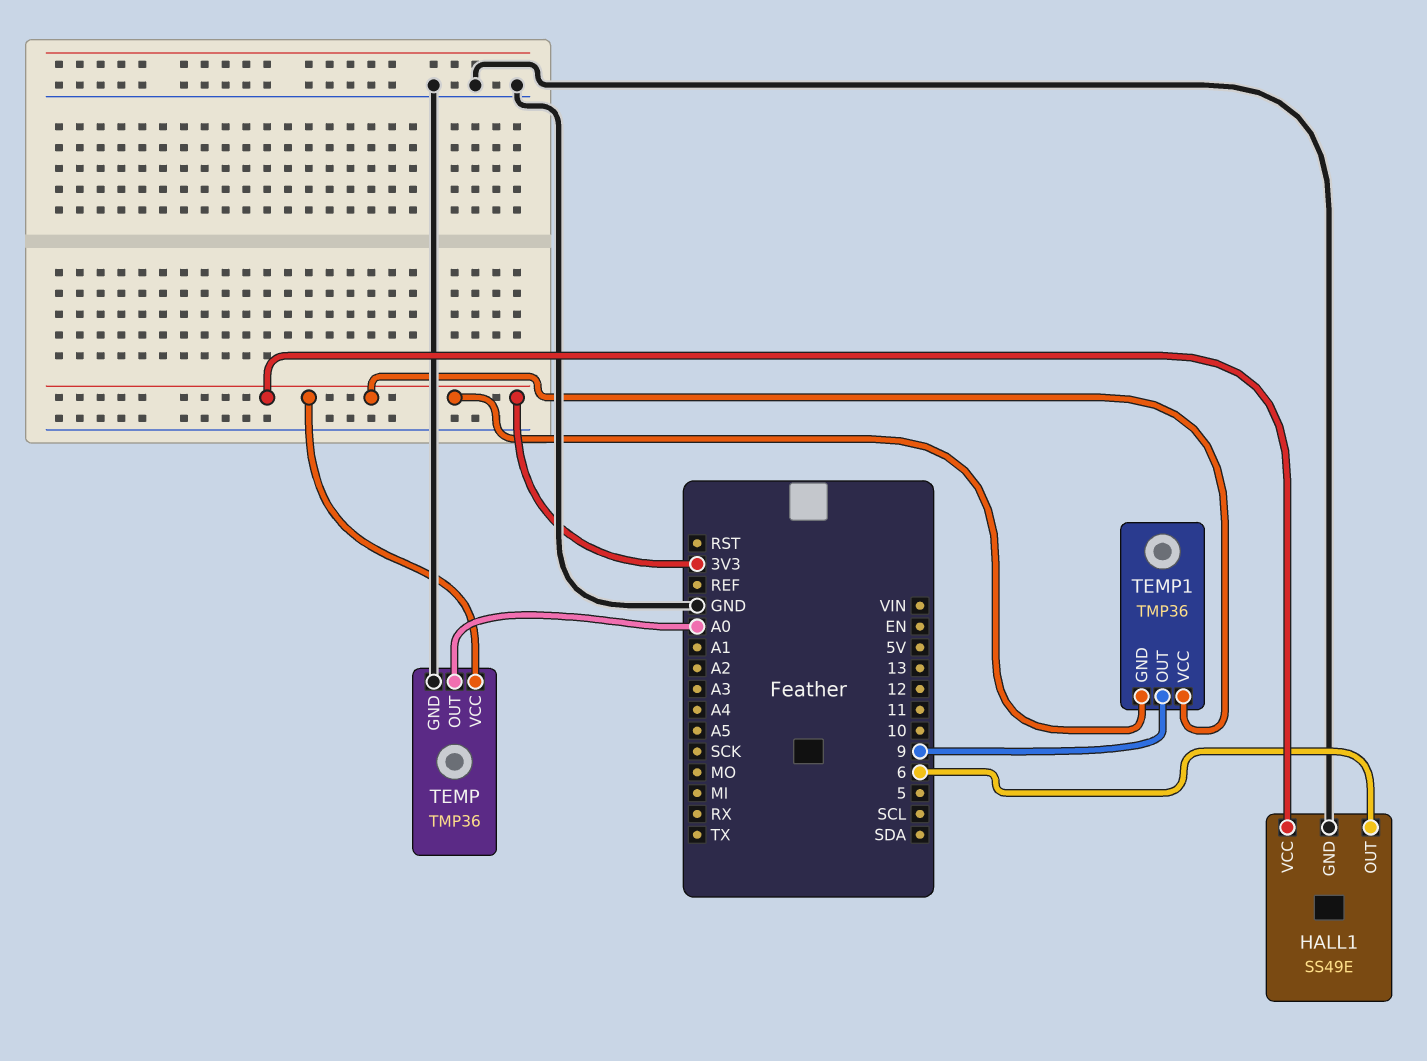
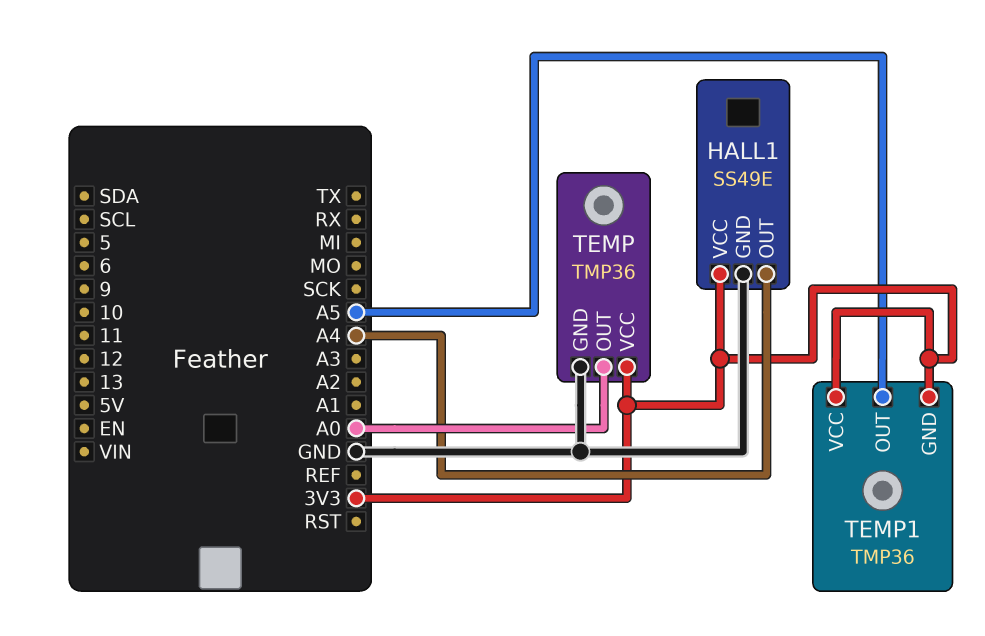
HALL1 pin OUT: 6 -> A4
TEMP1 pin OUT: 9 -> A5

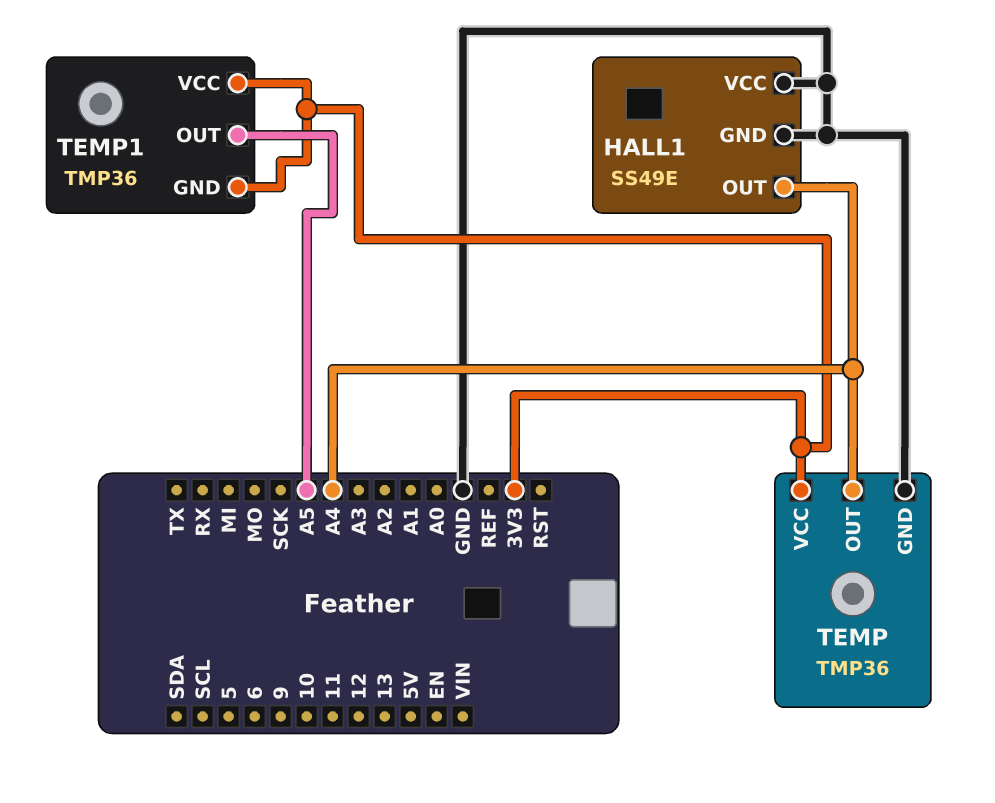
HALL1 pin VCC: 3V3 -> GND
TEMP pin OUT: A0 -> A4

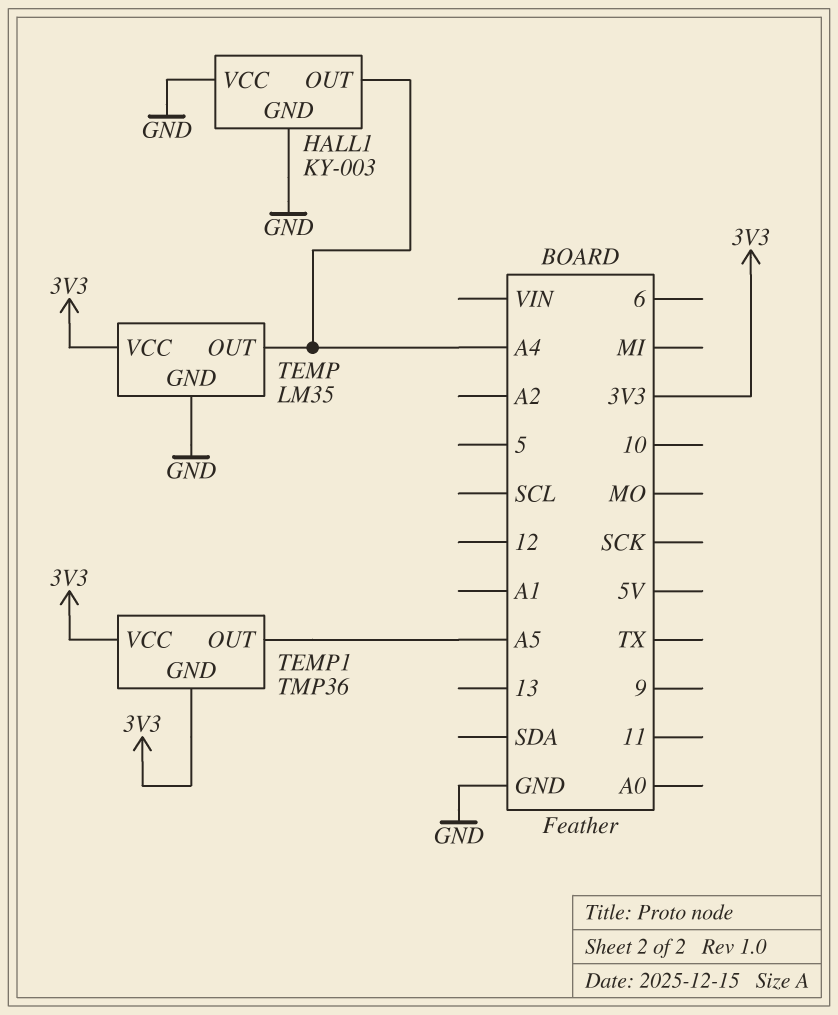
HALL1: SS49E -> KY-003
TEMP: TMP36 -> LM35

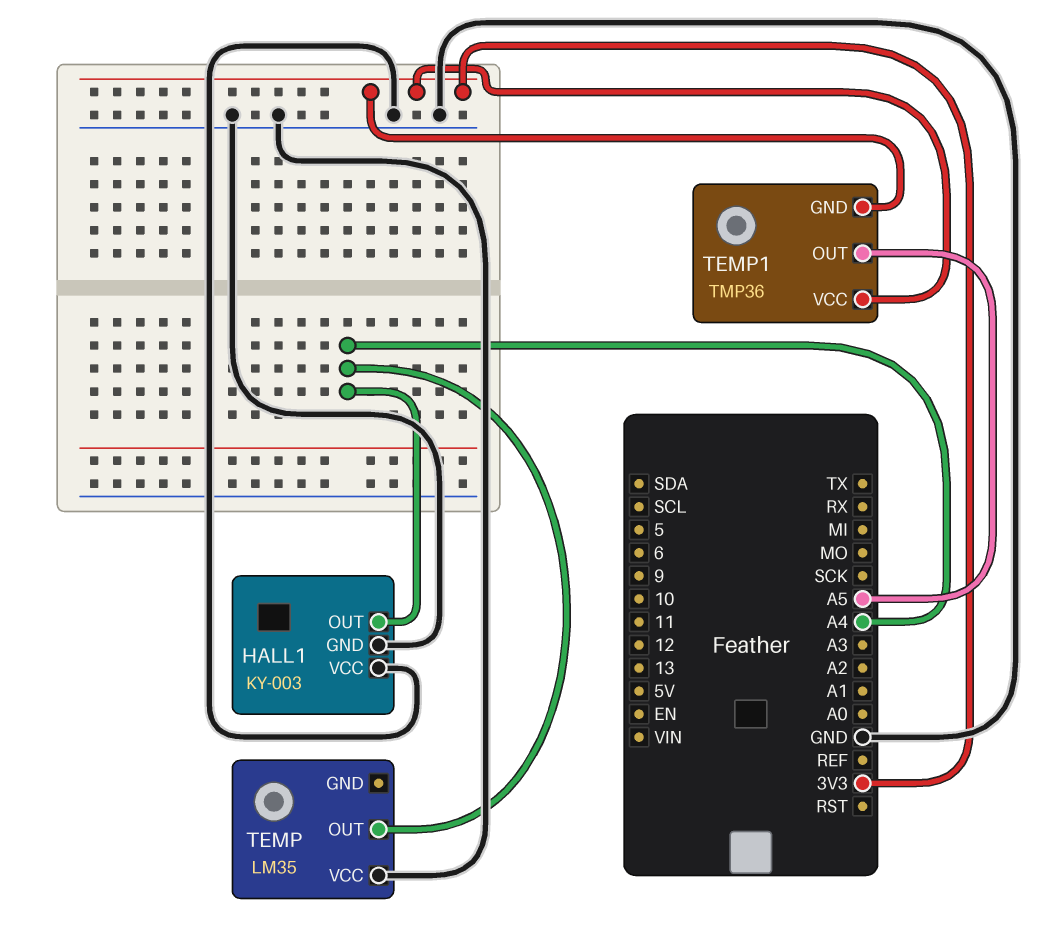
TEMP pin GND: GND -> none
TEMP pin VCC: 3V3 -> GND

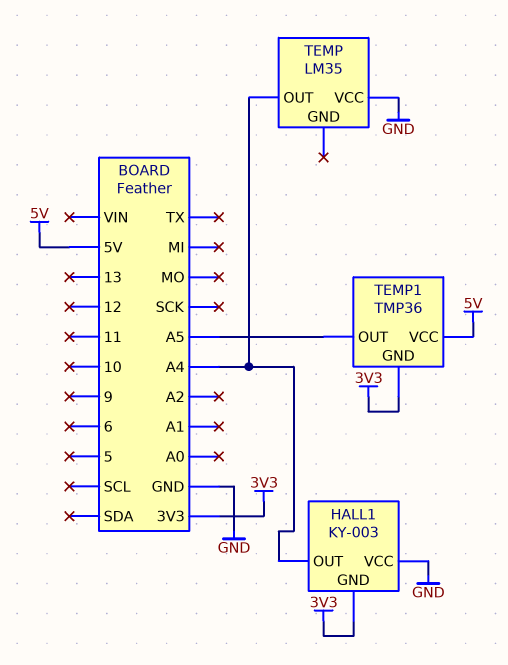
HALL1 pin GND: GND -> 3V3
TEMP1 pin VCC: 3V3 -> 5V

